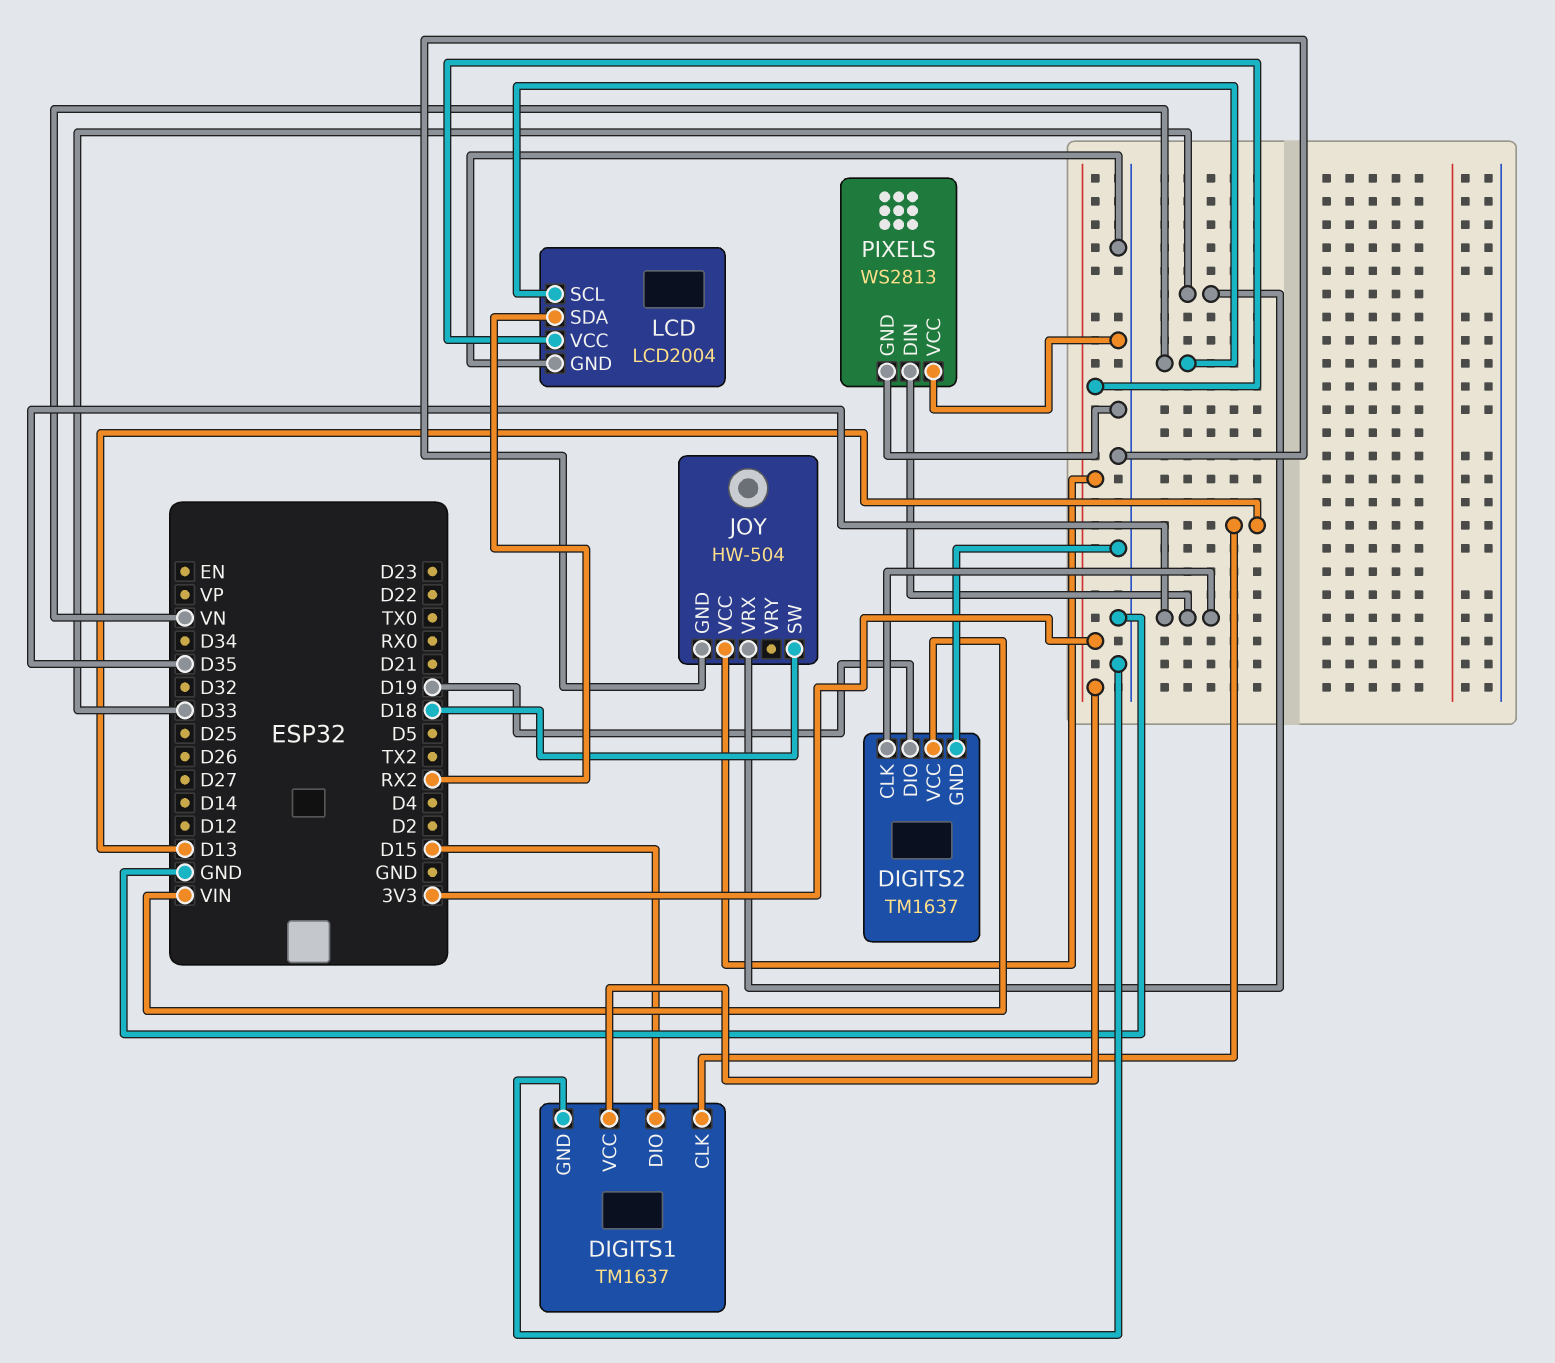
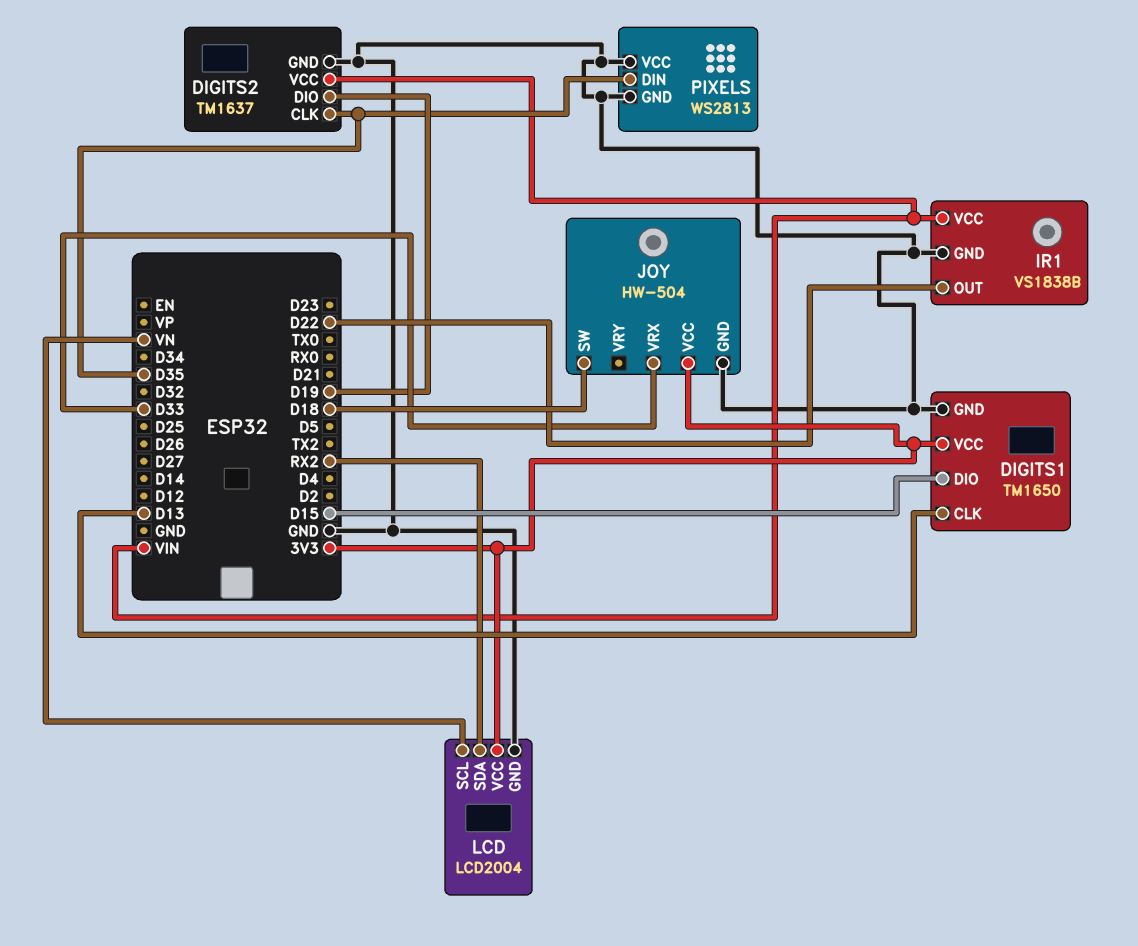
DIGITS1: TM1637 -> TM1650
IR1: none -> VS1838B
IR1 pin GND: none -> GND
IR1 pin OUT: none -> D22
IR1 pin VCC: none -> VIN

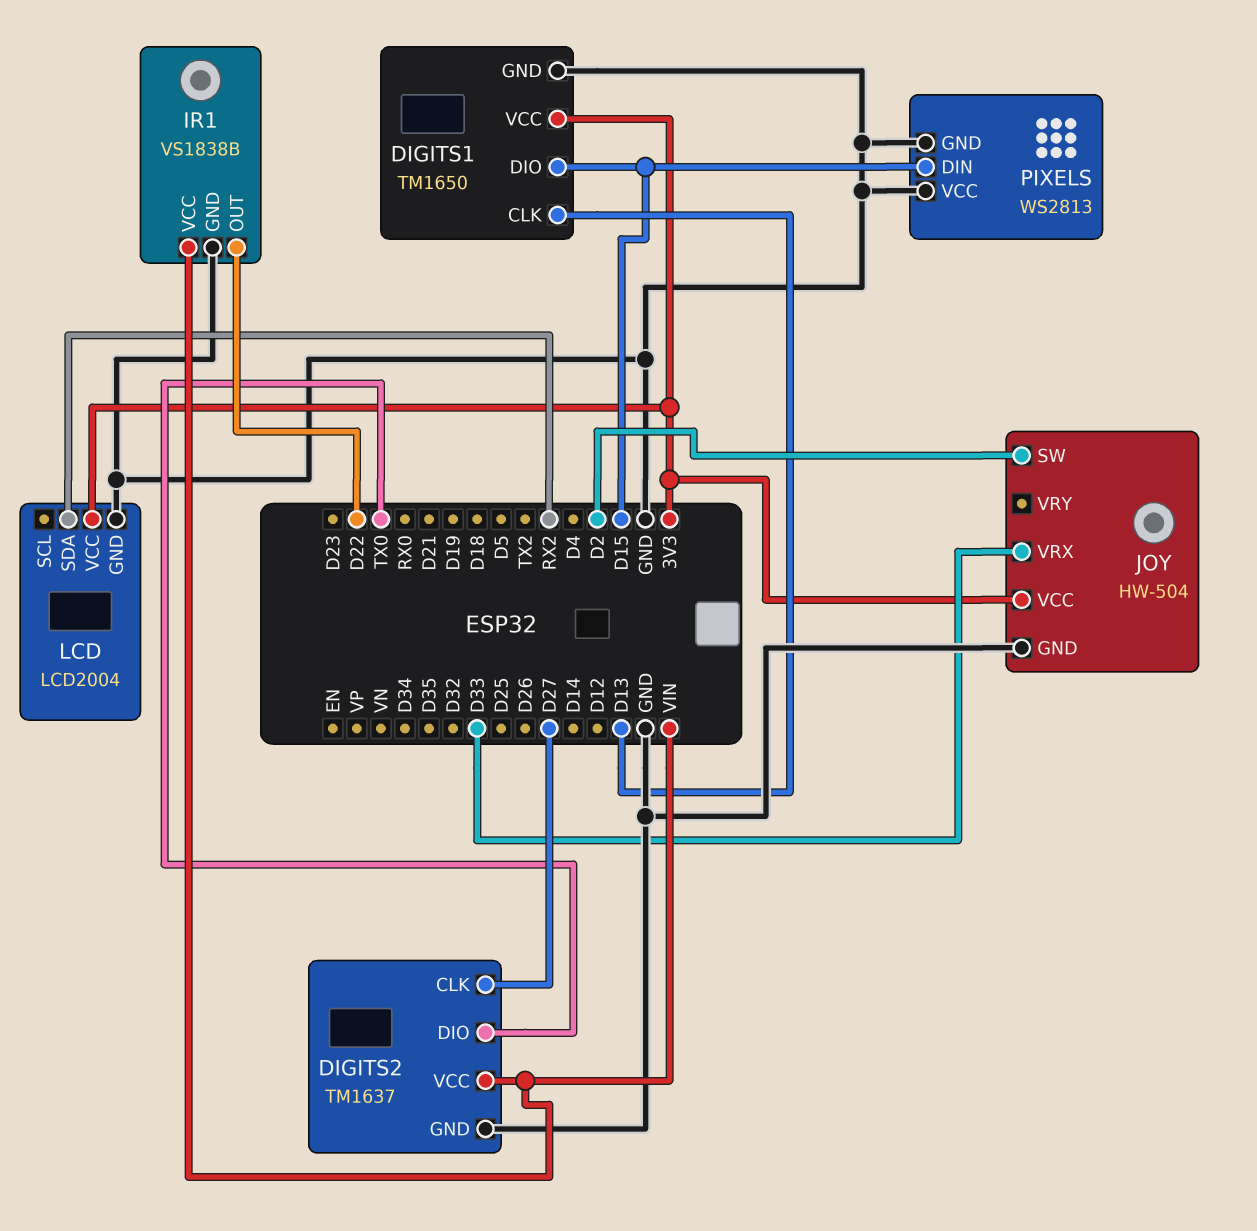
DIGITS2 pin CLK: D35 -> D27
DIGITS2 pin DIO: D19 -> TX0
JOY pin SW: D18 -> D2
LCD pin SCL: VN -> none
PIXELS pin DIN: D35 -> D15

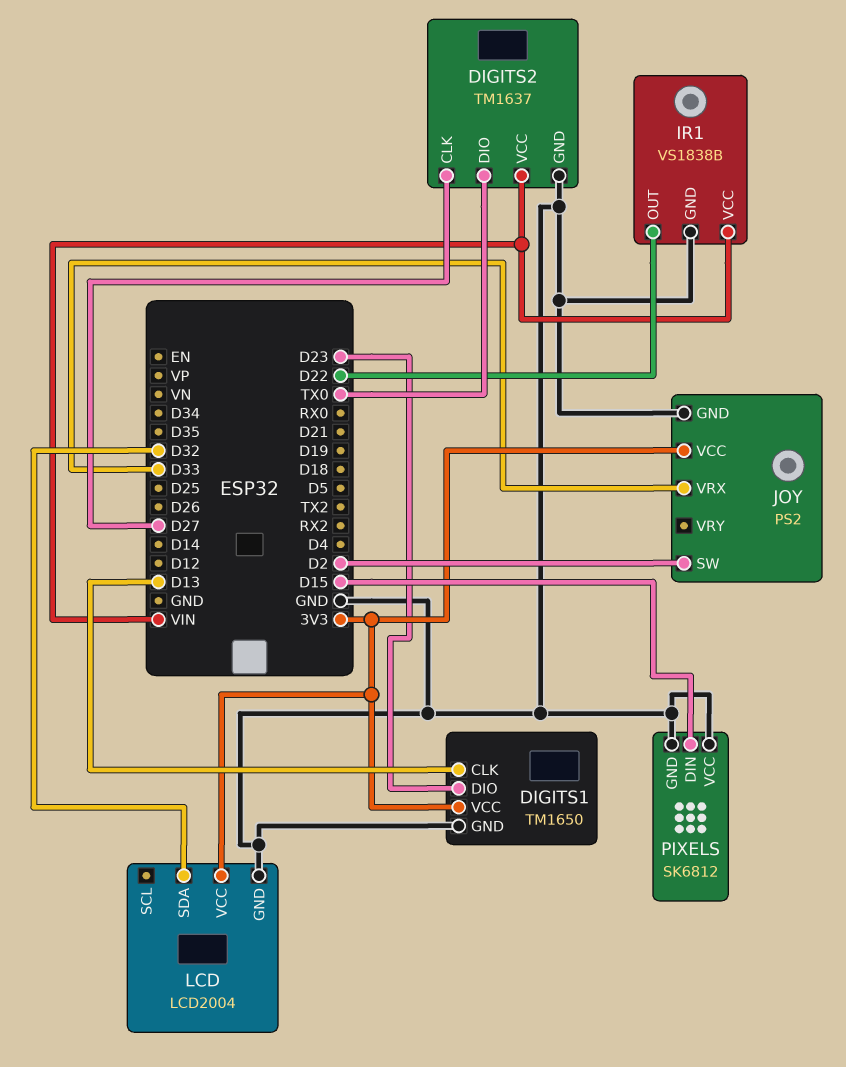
DIGITS1 pin DIO: D15 -> D23
JOY: HW-504 -> PS2
LCD pin SDA: RX2 -> D32
PIXELS: WS2813 -> SK6812

